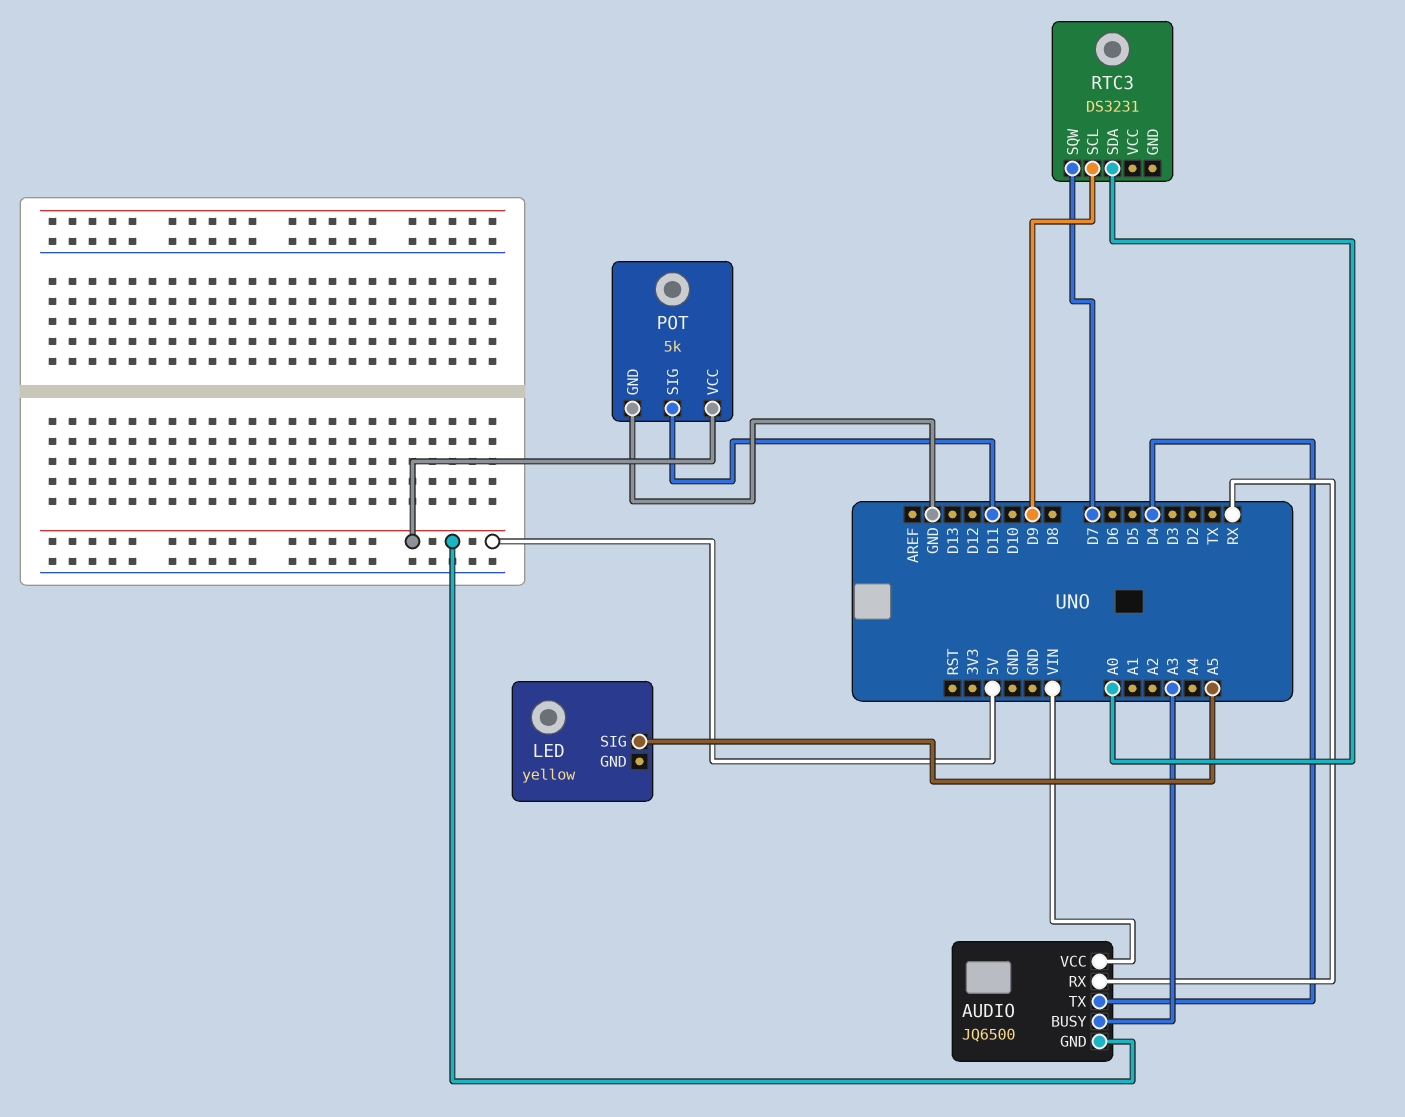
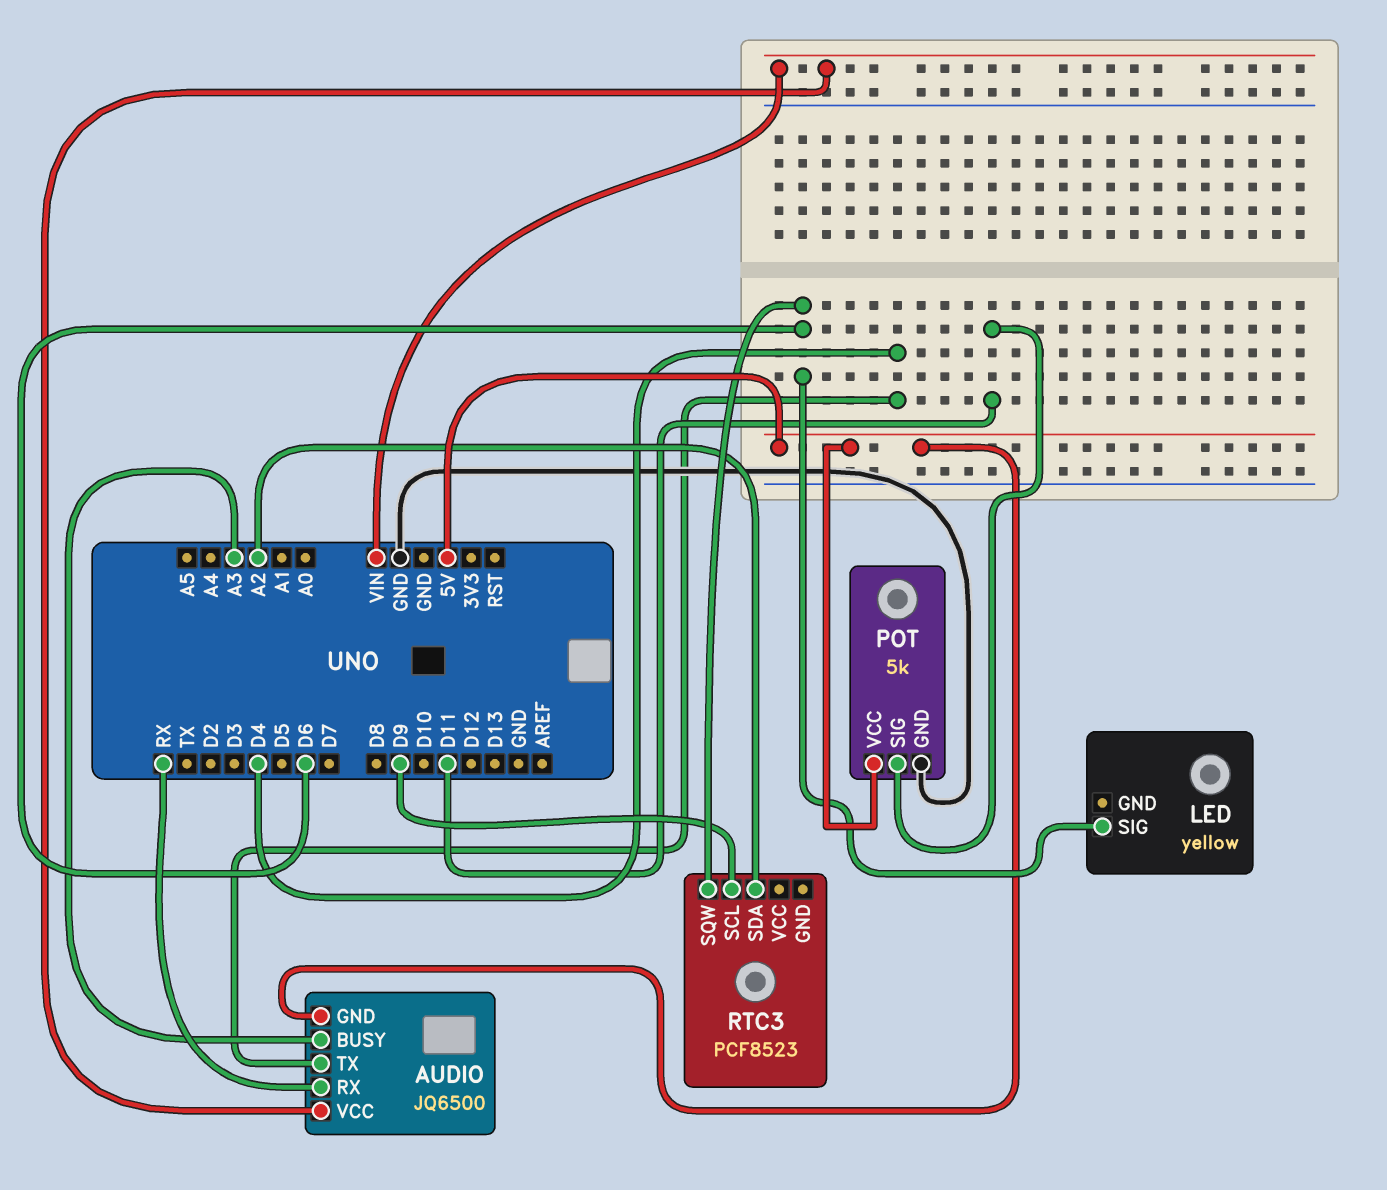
LED pin SIG: A5 -> D6
RTC3: DS3231 -> PCF8523
RTC3 pin SDA: A0 -> A2
RTC3 pin SQW: D7 -> D6

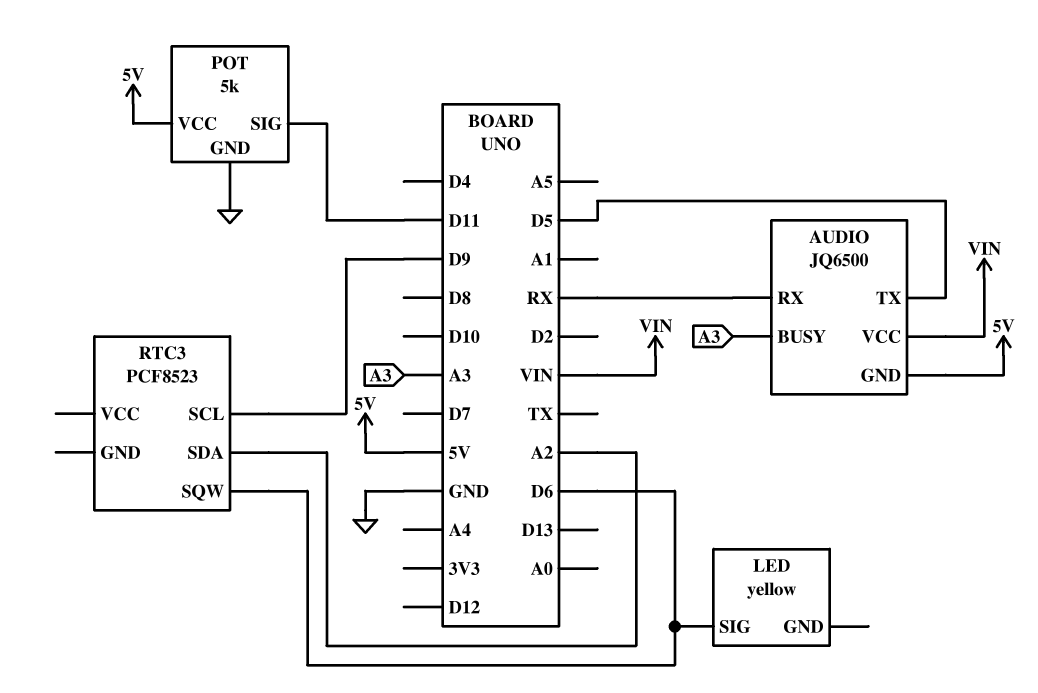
AUDIO pin TX: D4 -> D5

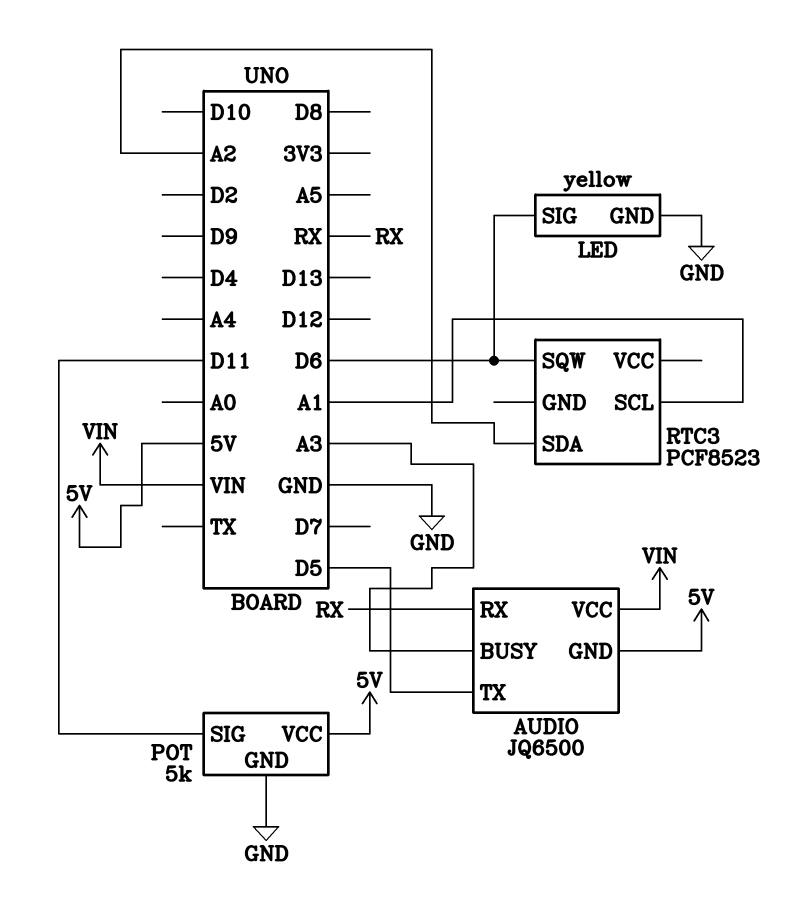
LED pin GND: none -> GND
RTC3 pin SCL: D9 -> A1

